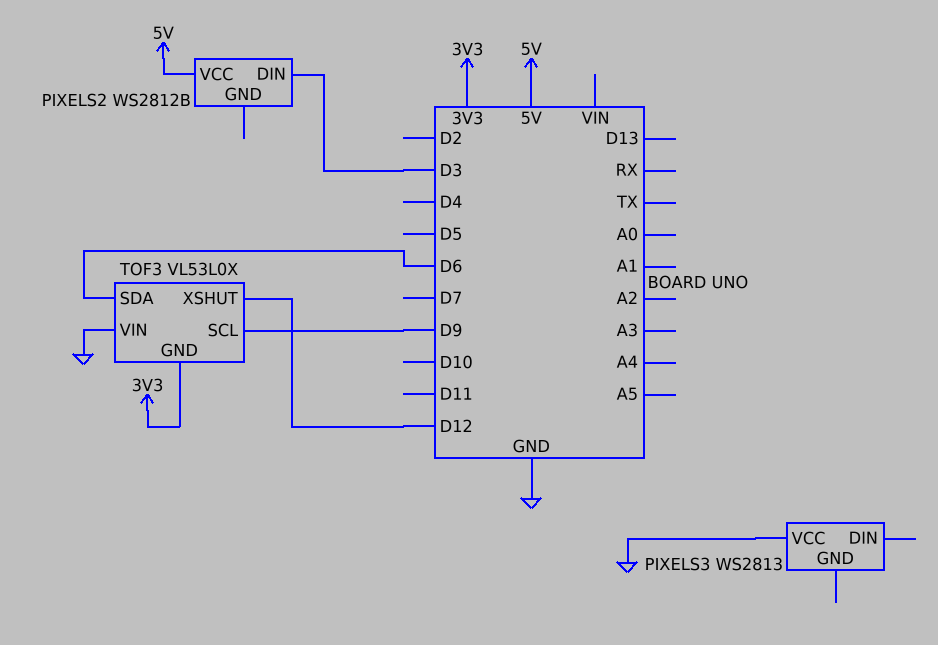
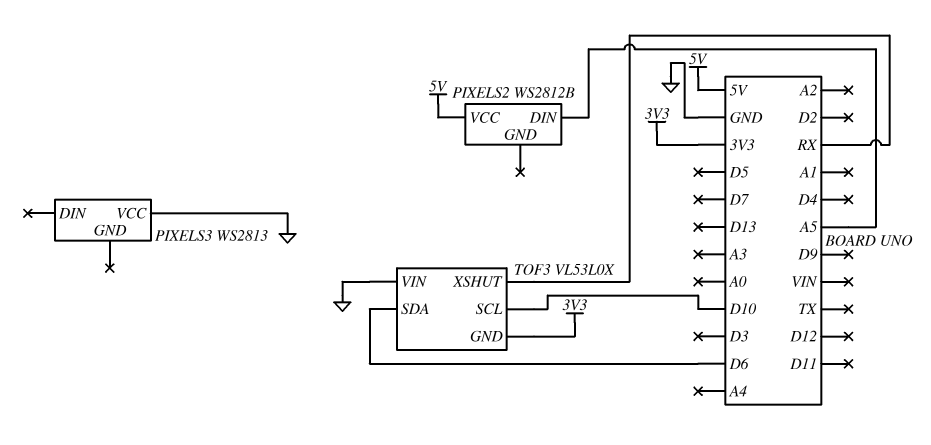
PIXELS2 pin DIN: D3 -> A5
TOF3 pin SCL: D9 -> D10
TOF3 pin XSHUT: D12 -> RX

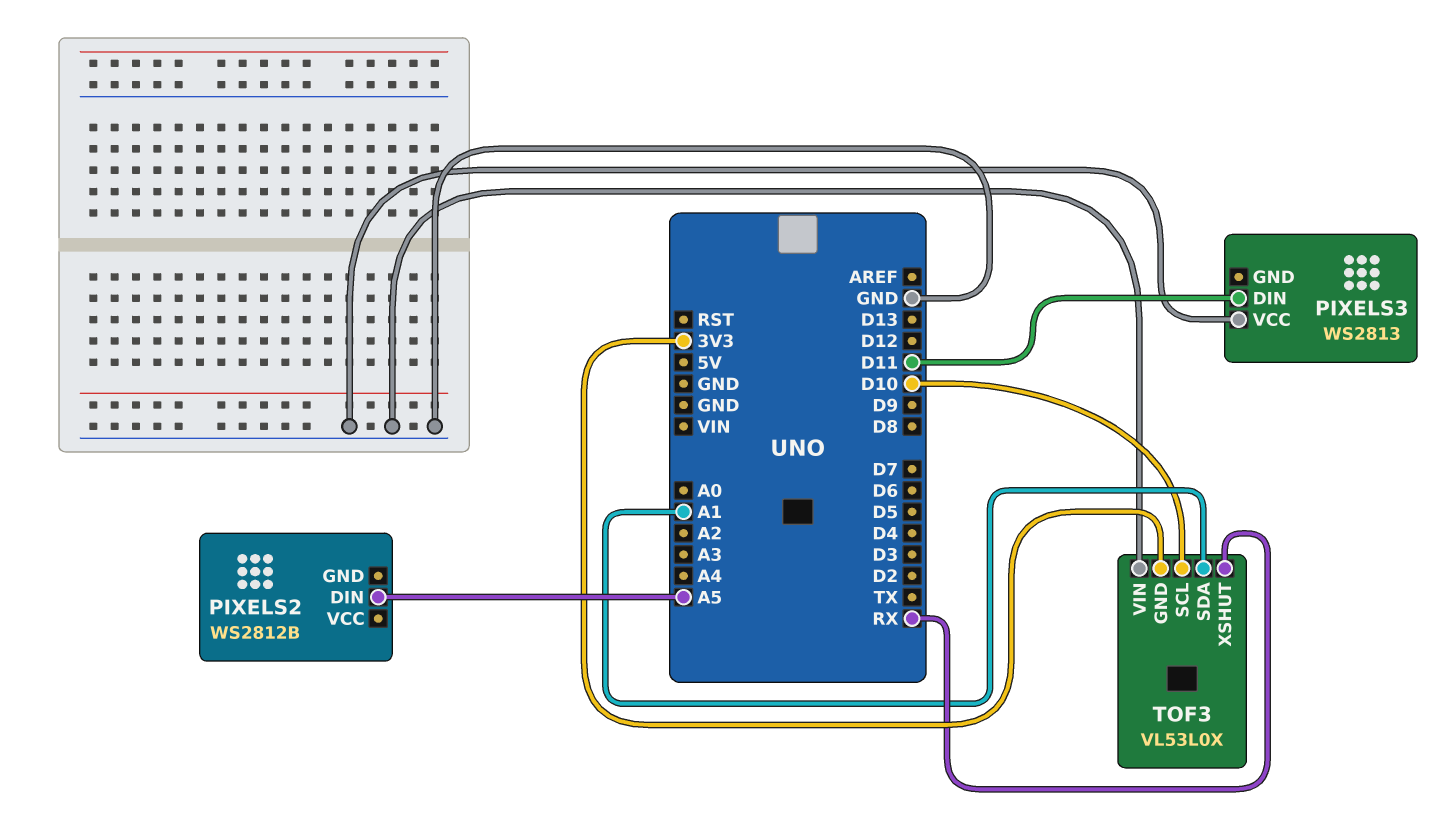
PIXELS2 pin VCC: 5V -> none
PIXELS3 pin DIN: none -> D11
TOF3 pin SDA: D6 -> A1

